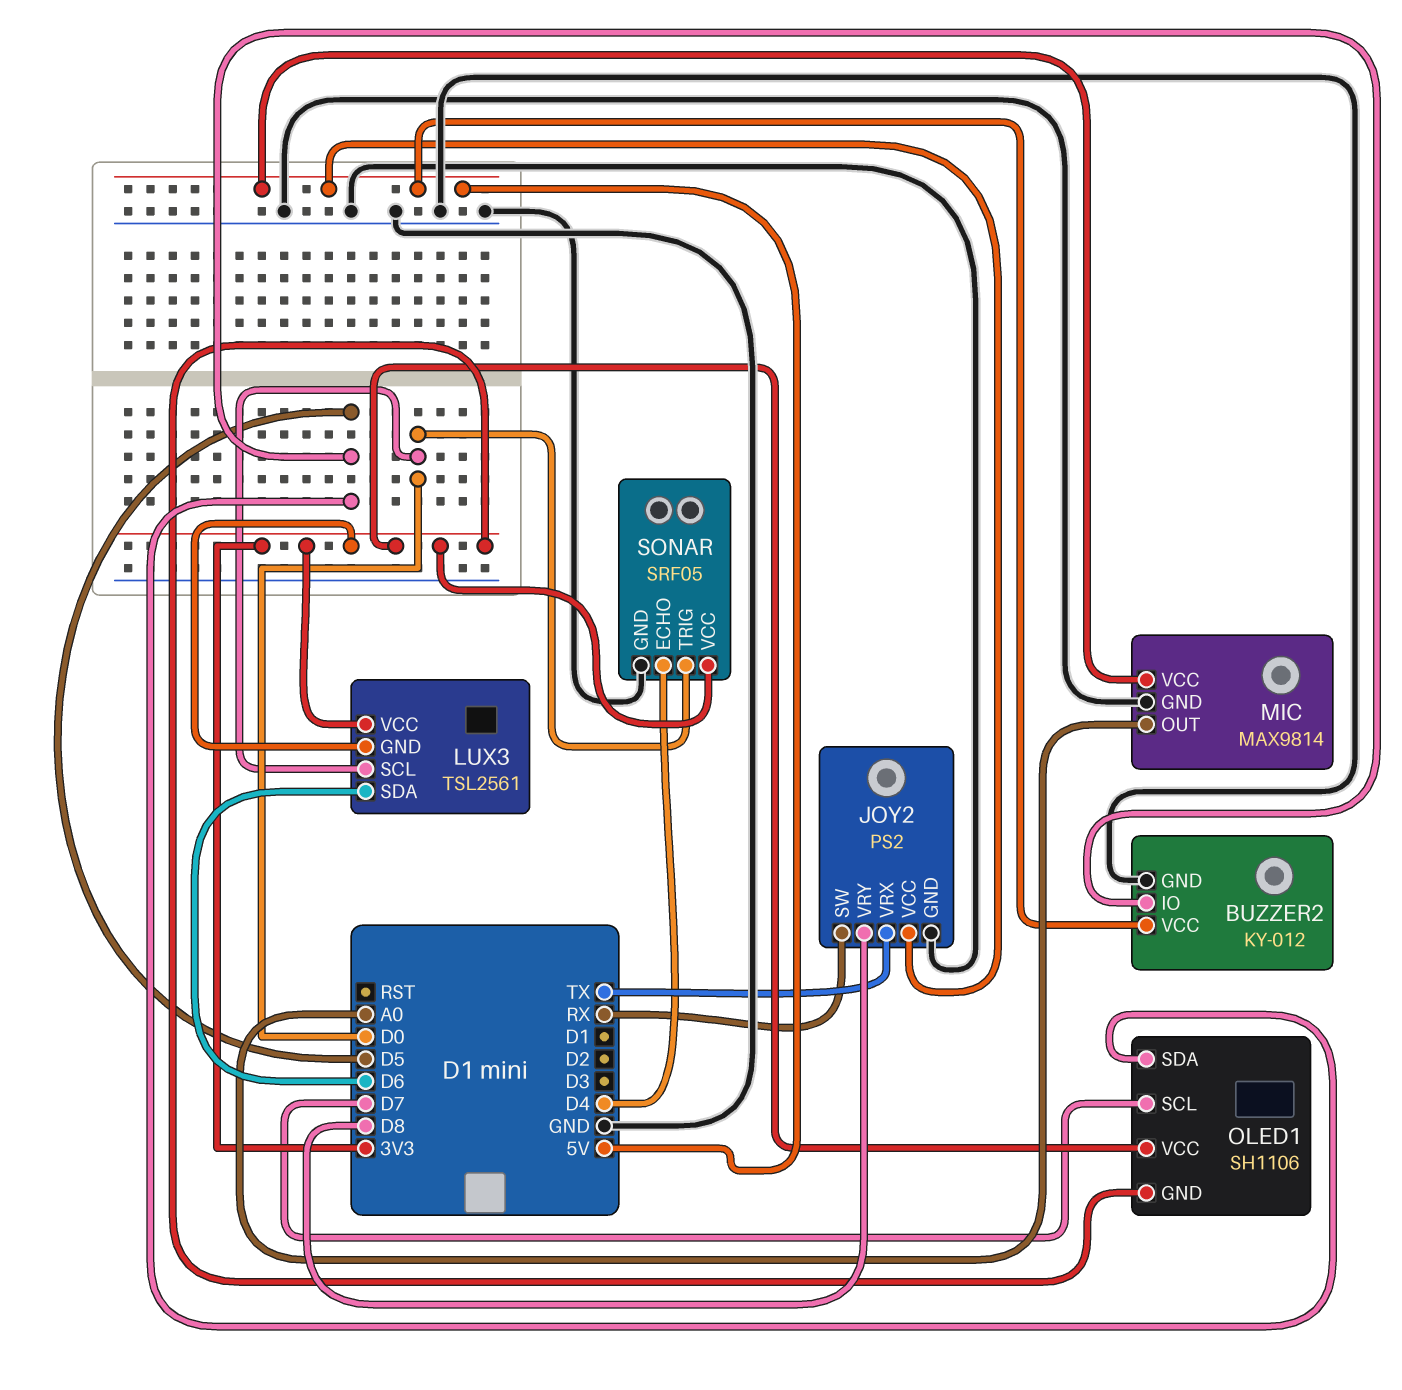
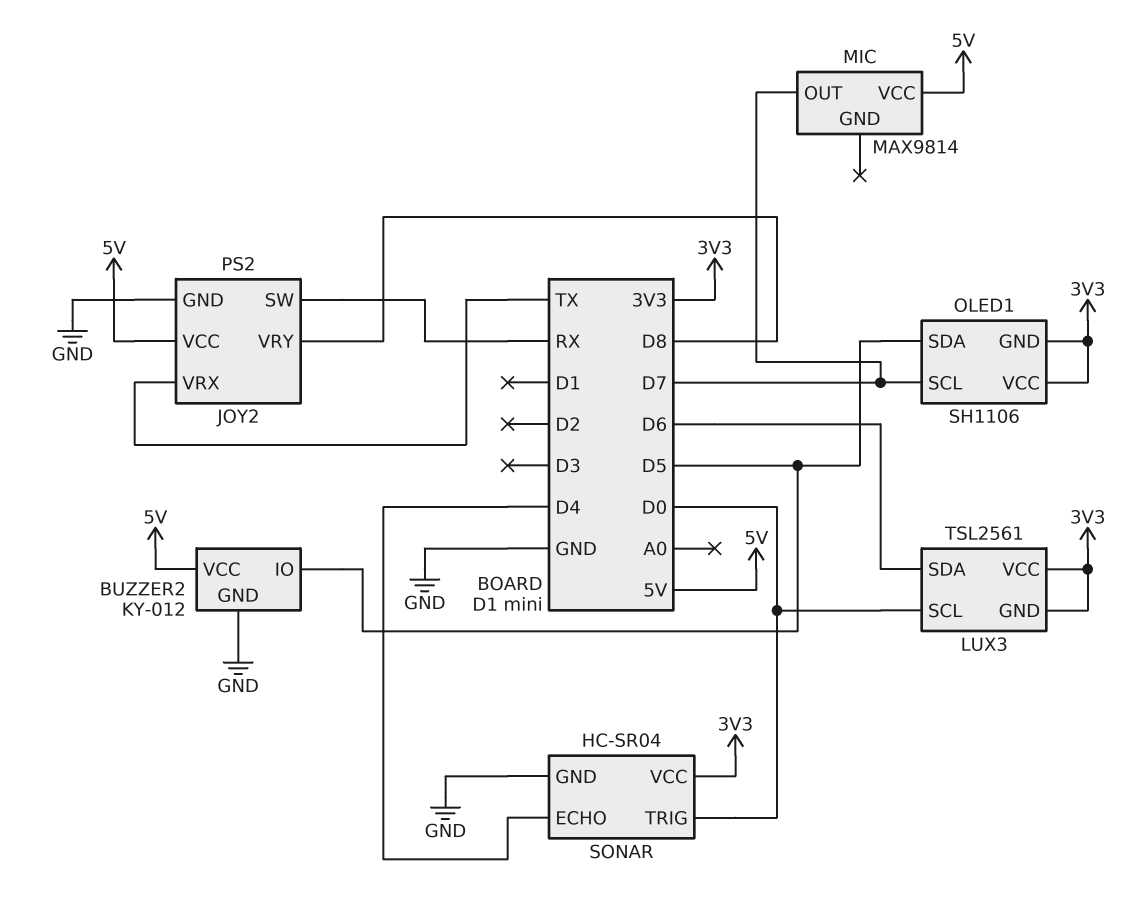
MIC pin GND: GND -> none
MIC pin OUT: A0 -> D7
SONAR: SRF05 -> HC-SR04

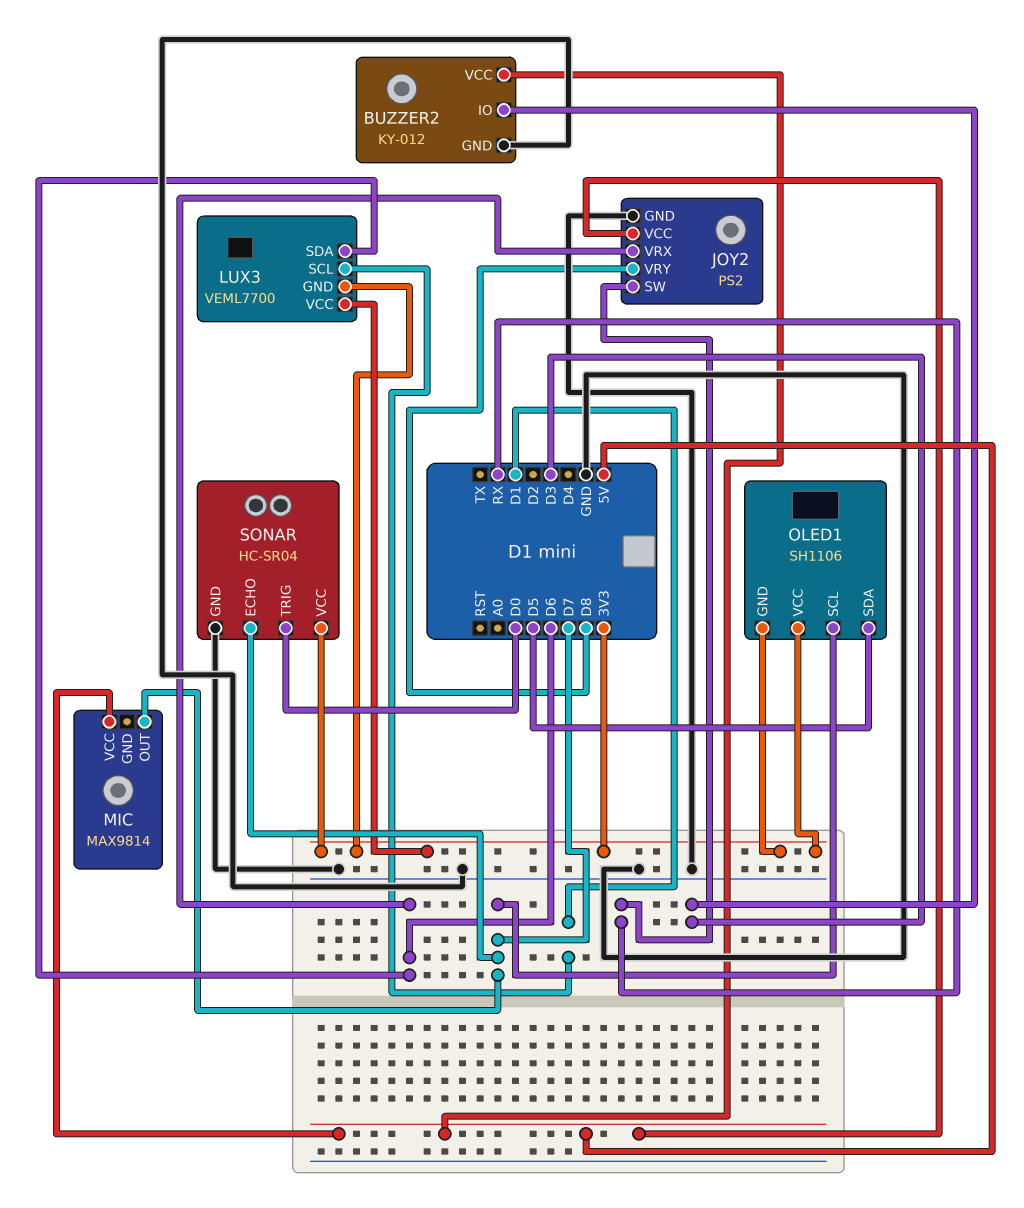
BUZZER2 pin IO: D5 -> D3
JOY2 pin VRX: TX -> D6
LUX3: TSL2561 -> VEML7700
LUX3 pin SCL: D0 -> D1
SONAR pin ECHO: D4 -> D7

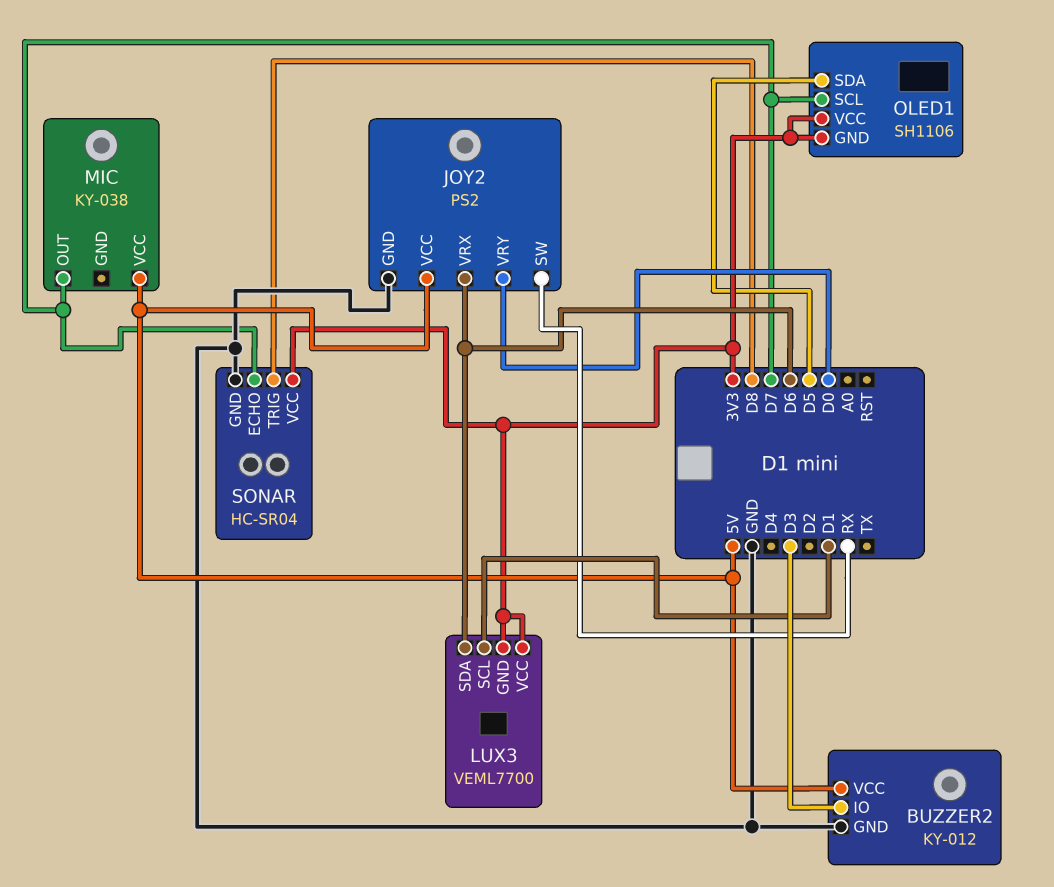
JOY2 pin VRY: D8 -> D0
MIC: MAX9814 -> KY-038
SONAR pin TRIG: D0 -> D8

